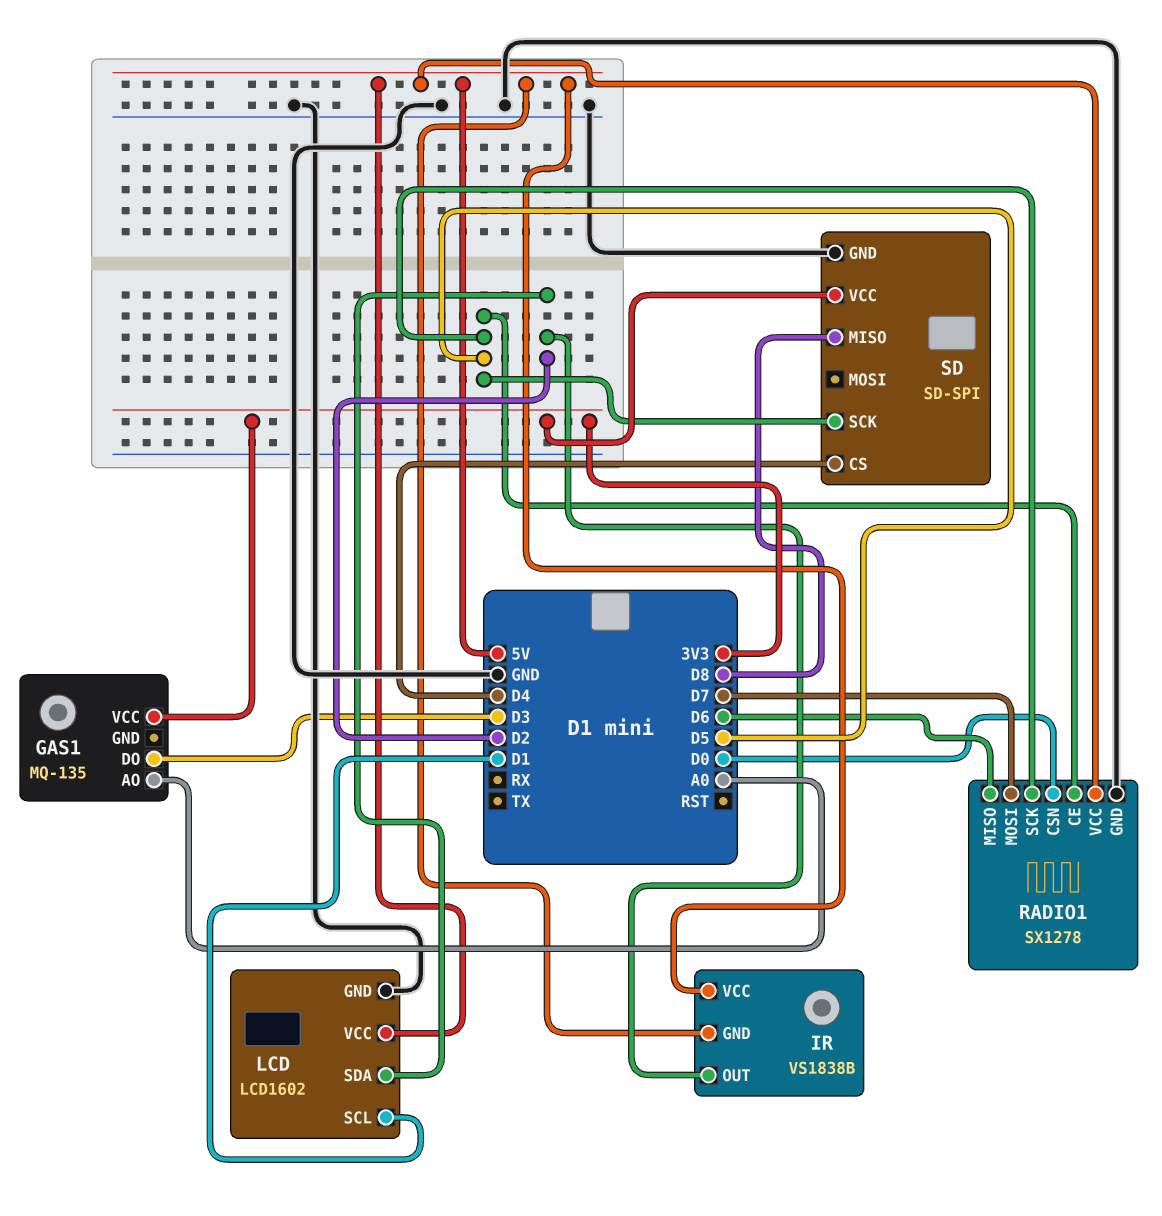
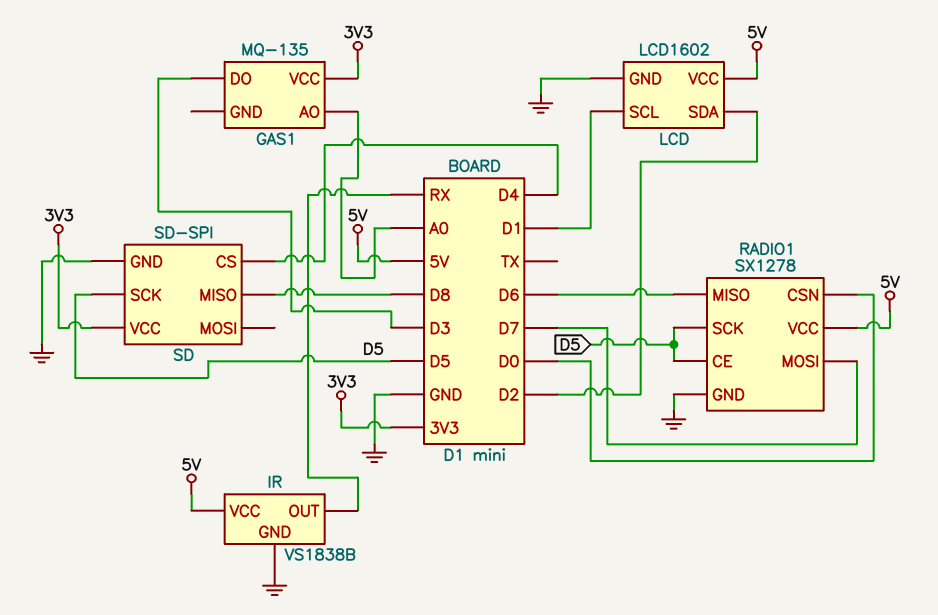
IR pin GND: 5V -> GND
IR pin OUT: D2 -> RX

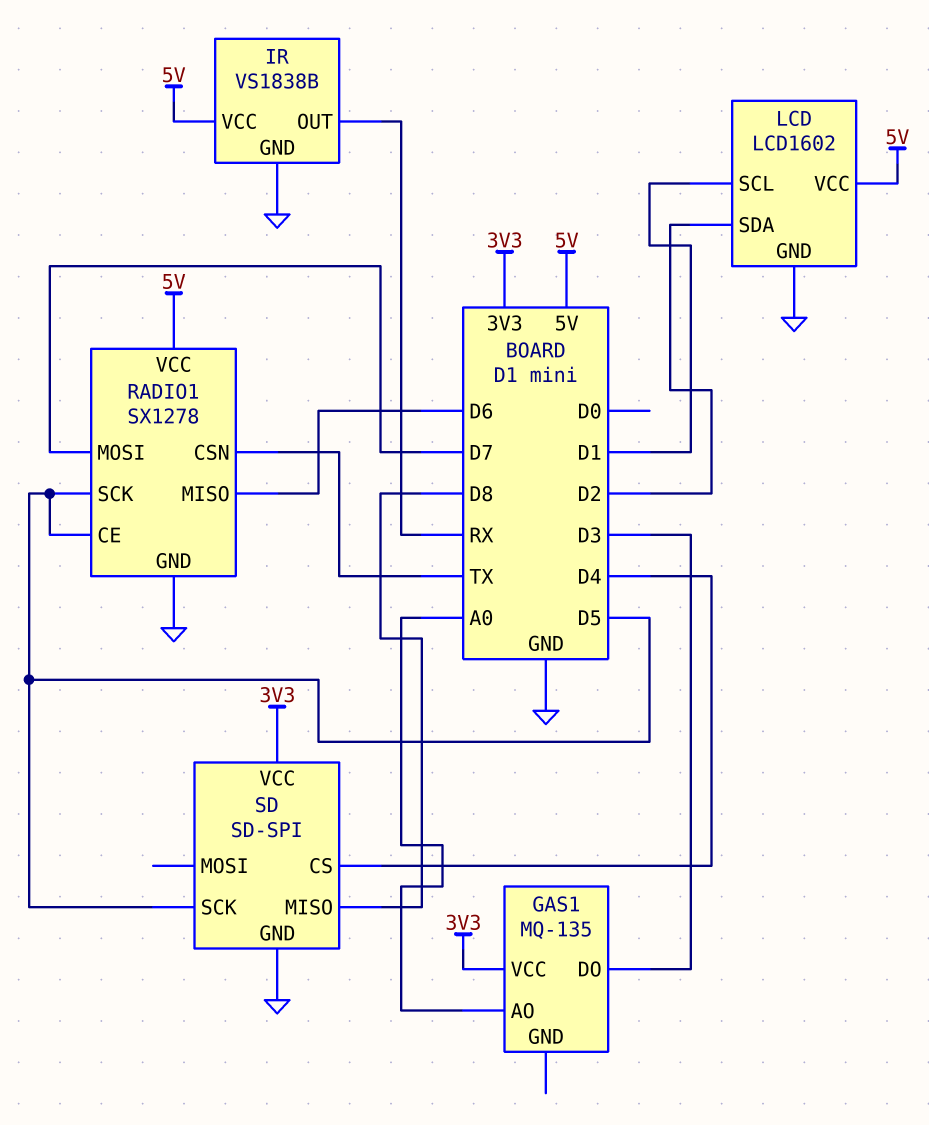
RADIO1 pin CSN: D0 -> TX

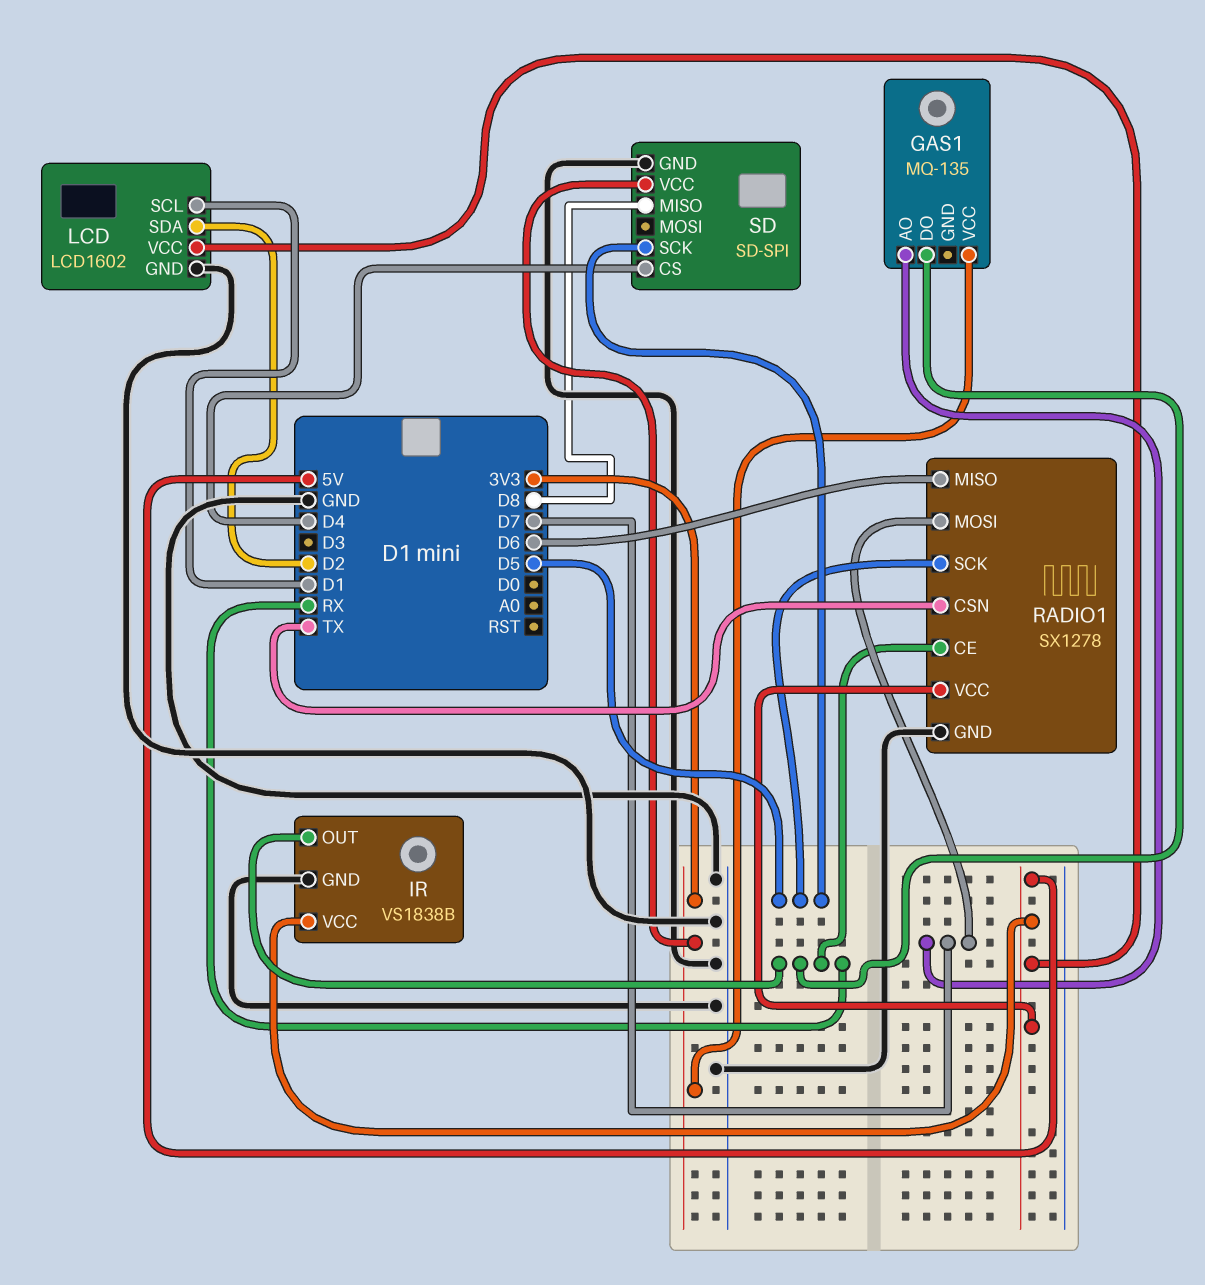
GAS1 pin AO: A0 -> D7
GAS1 pin DO: D3 -> RX
RADIO1 pin CE: D5 -> RX

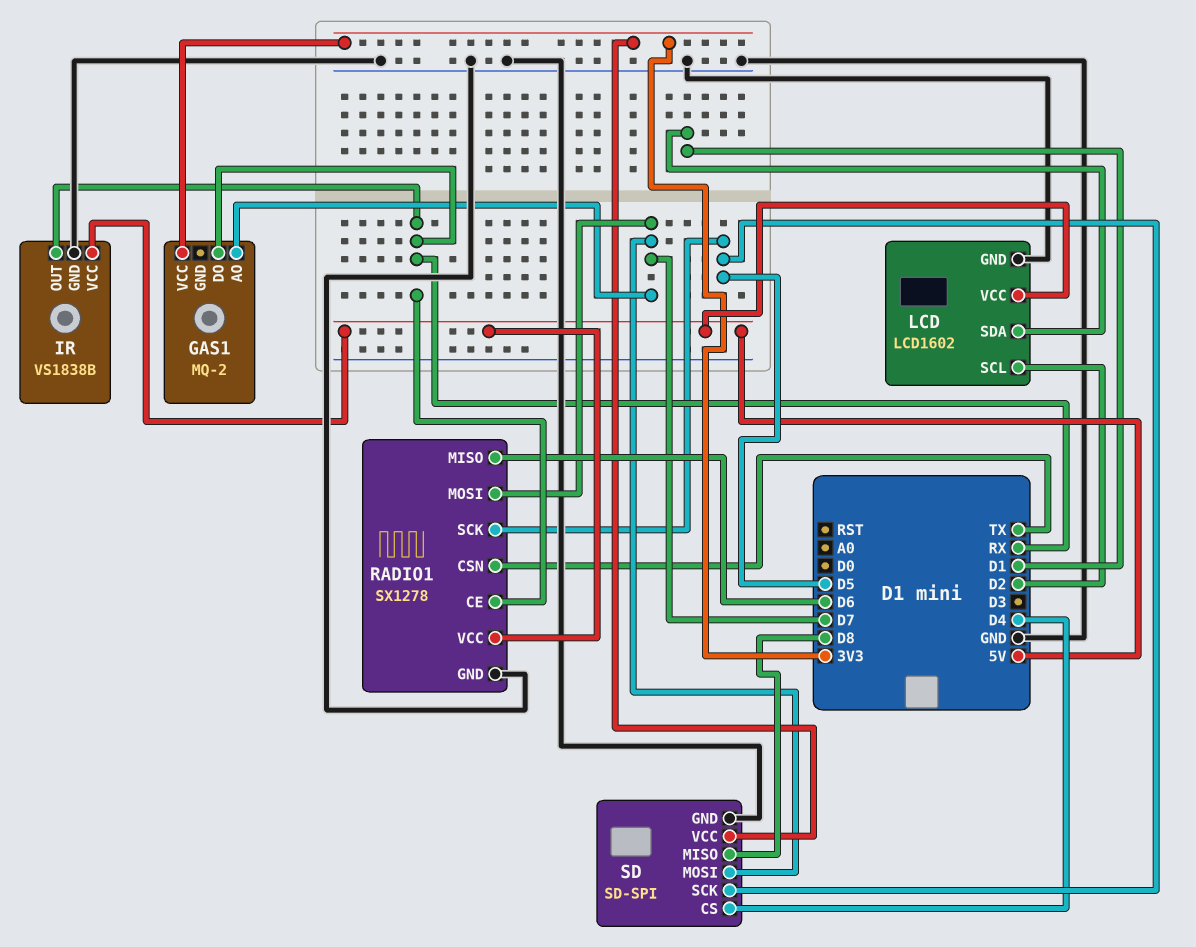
GAS1: MQ-135 -> MQ-2
LCD pin SCL: D1 -> D2
LCD pin SDA: D2 -> D1
SD pin MOSI: none -> D7

